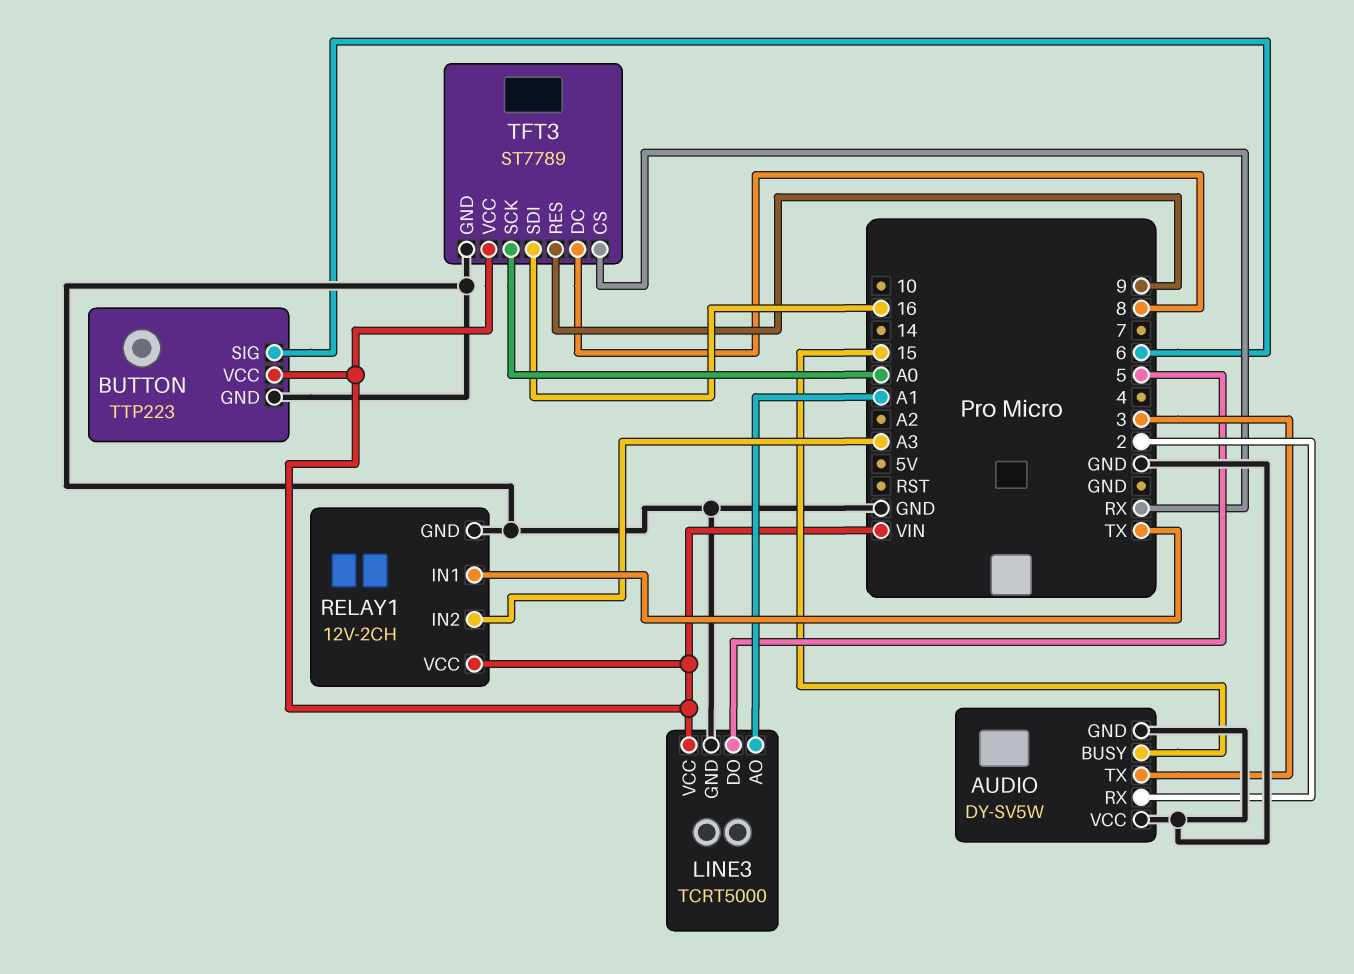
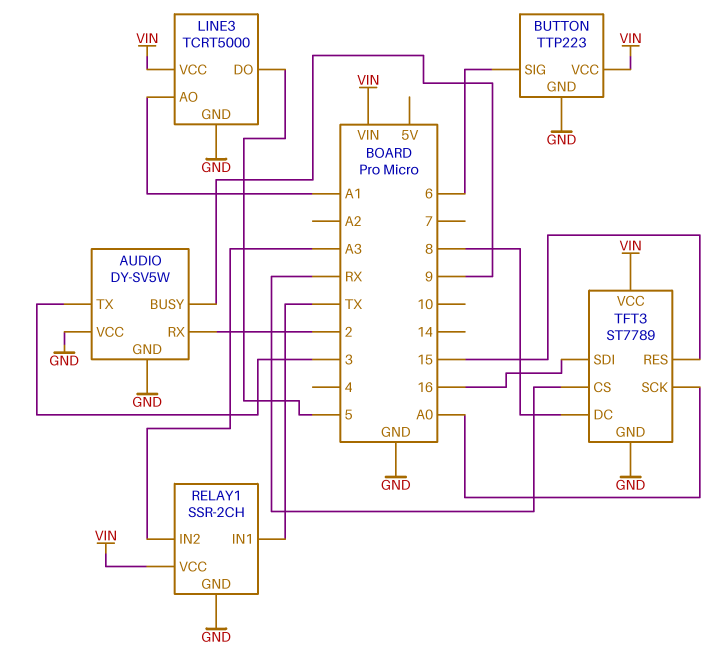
AUDIO pin BUSY: 15 -> 9
RELAY1: 12V-2CH -> SSR-2CH
TFT3 pin RES: 9 -> 15

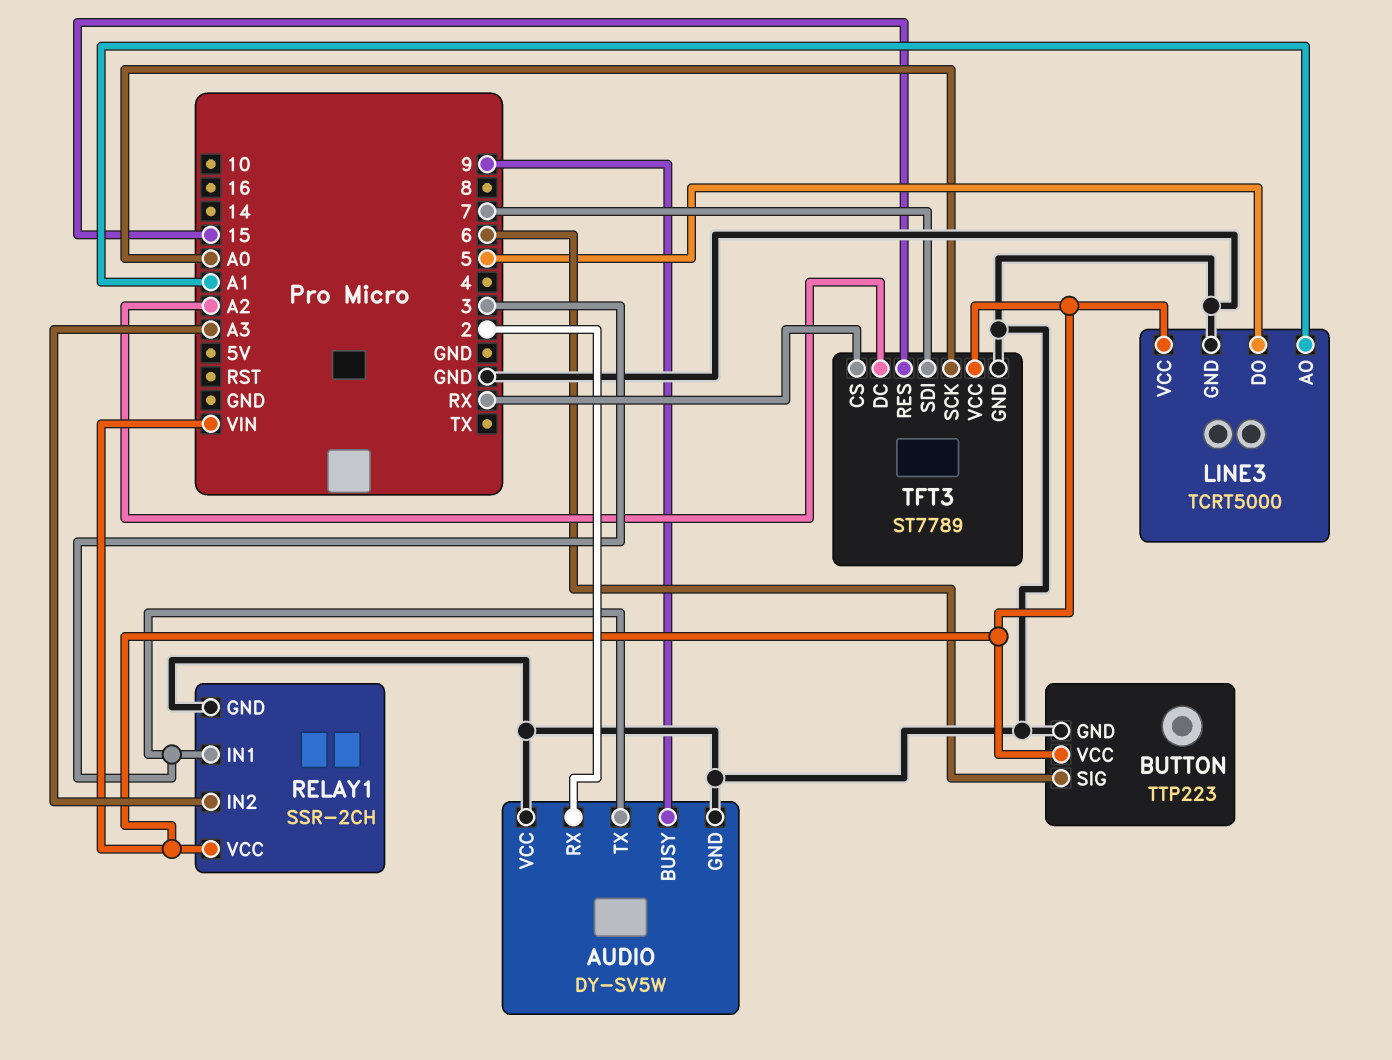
RELAY1 pin IN1: TX -> 3
TFT3 pin DC: 8 -> A2
TFT3 pin SDI: 16 -> 7

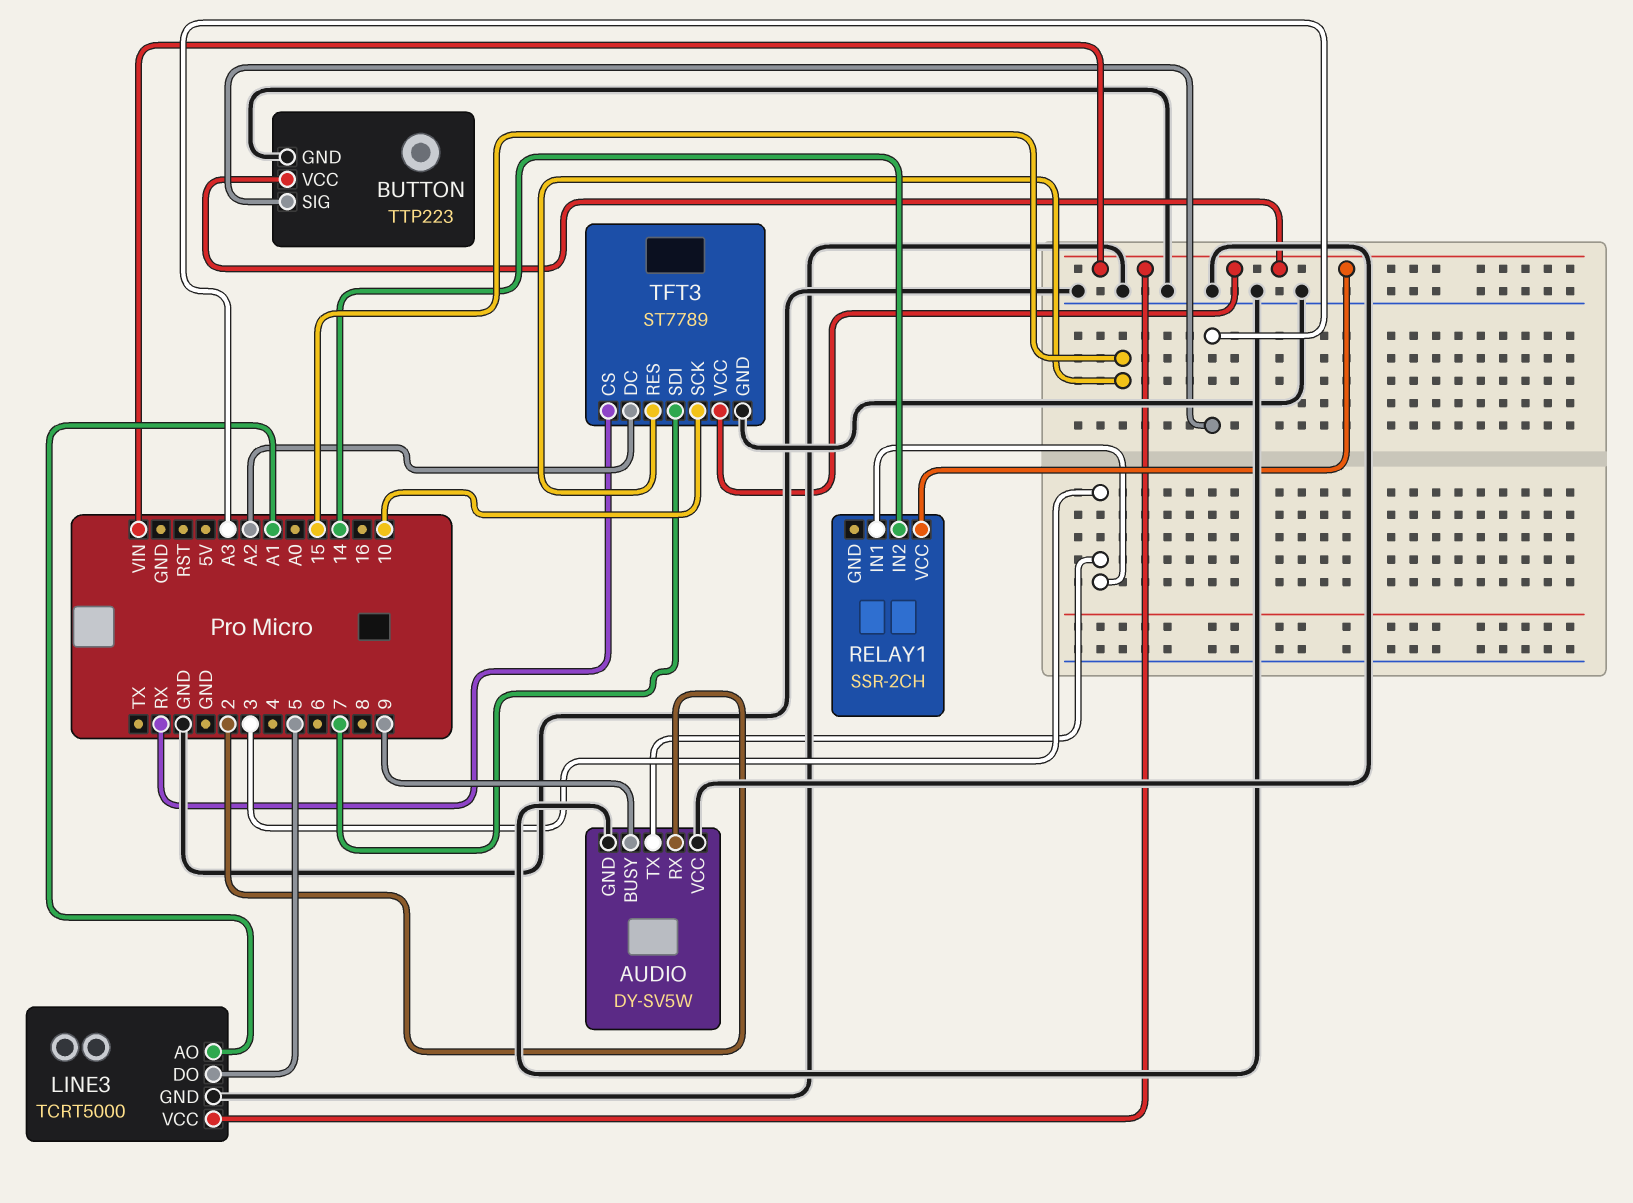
BUTTON pin SIG: 6 -> A3
RELAY1 pin GND: GND -> none
RELAY1 pin IN2: A3 -> 14
TFT3 pin SCK: A0 -> 10

